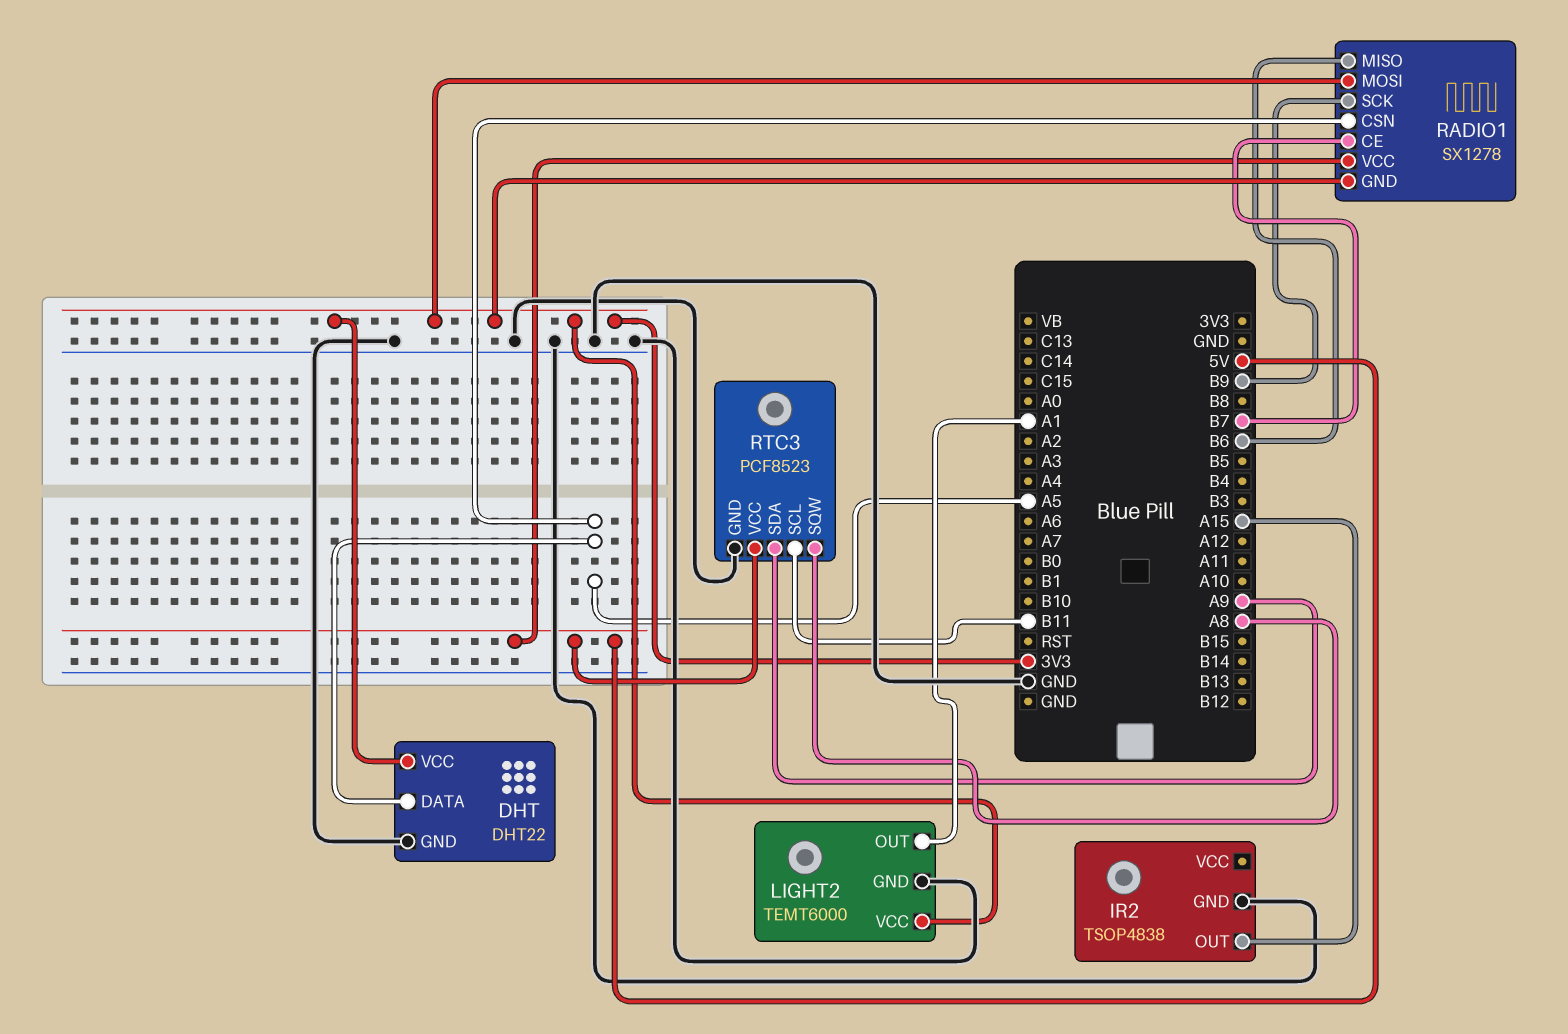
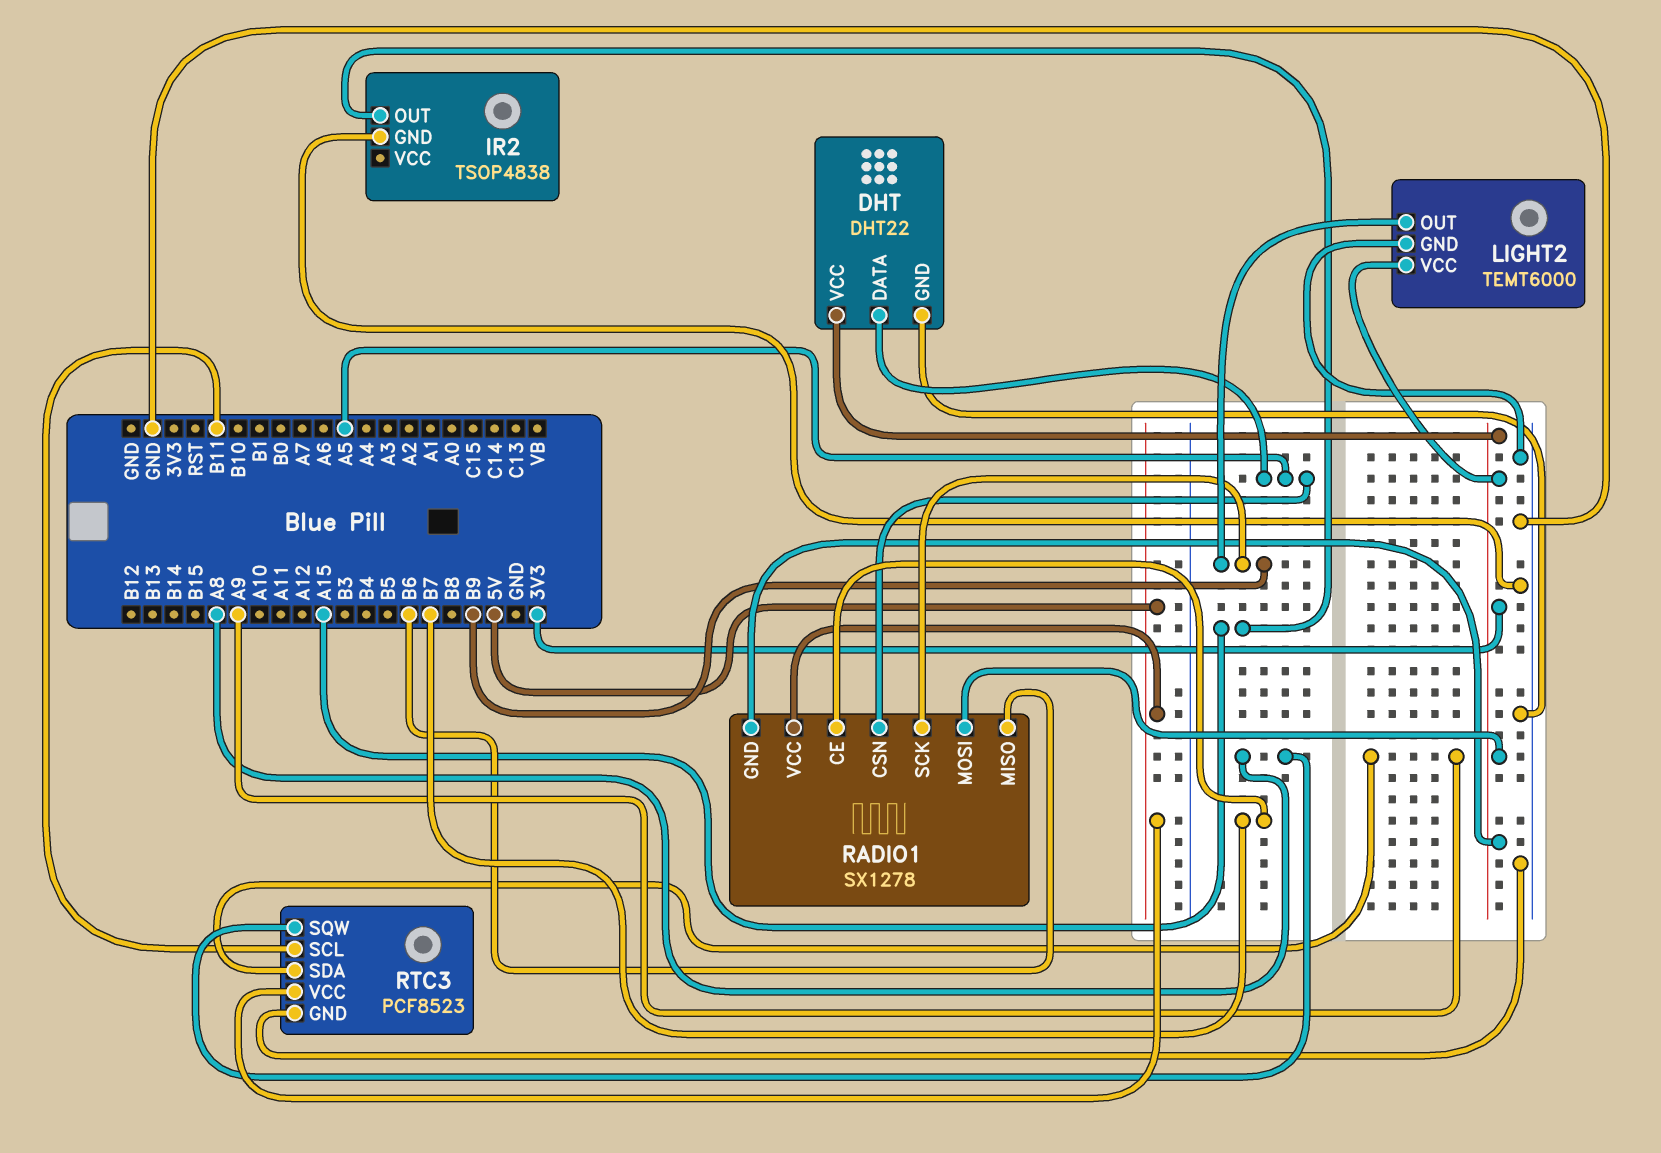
LIGHT2 pin OUT: A1 -> B9

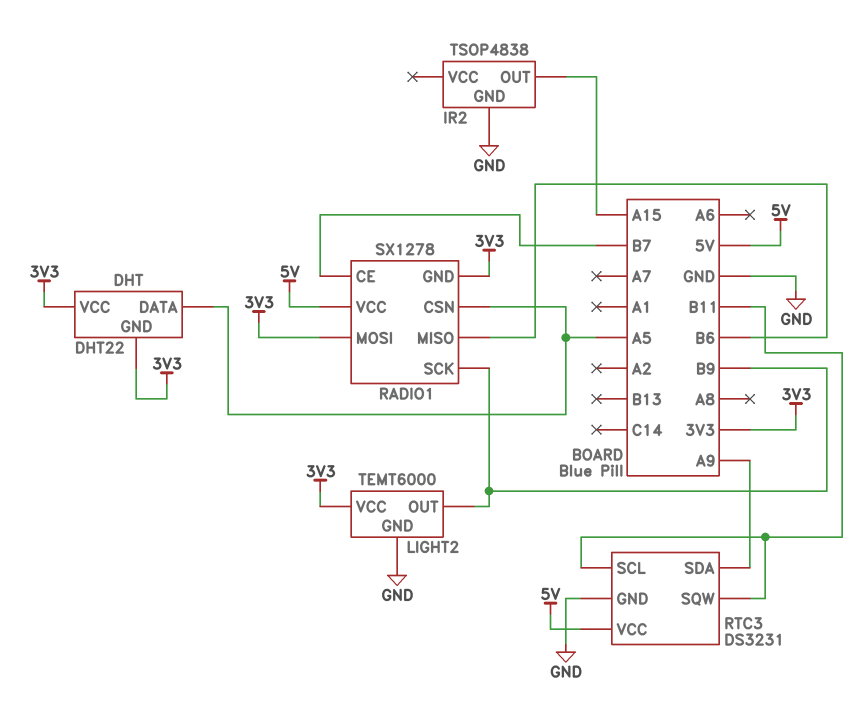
DHT pin GND: GND -> 3V3
RTC3: PCF8523 -> DS3231
RTC3 pin SQW: A8 -> B11

